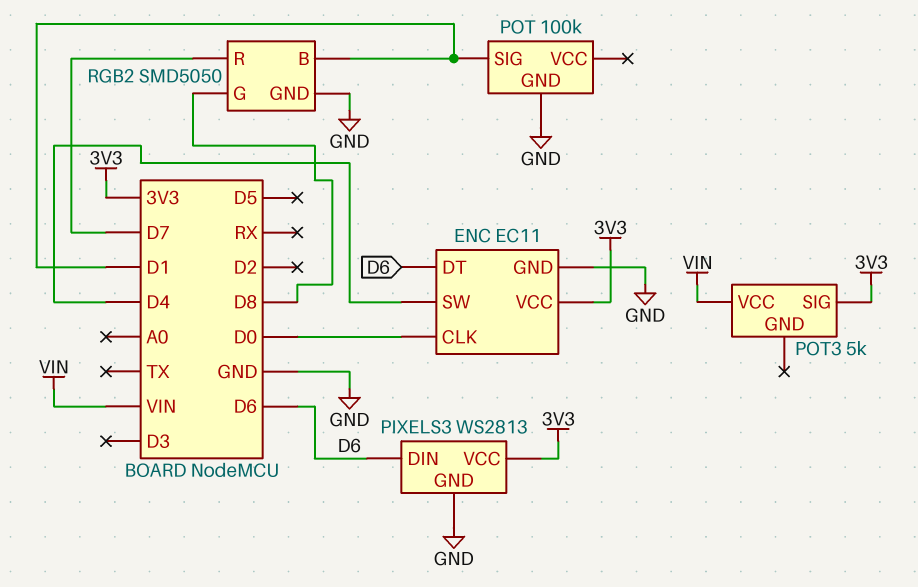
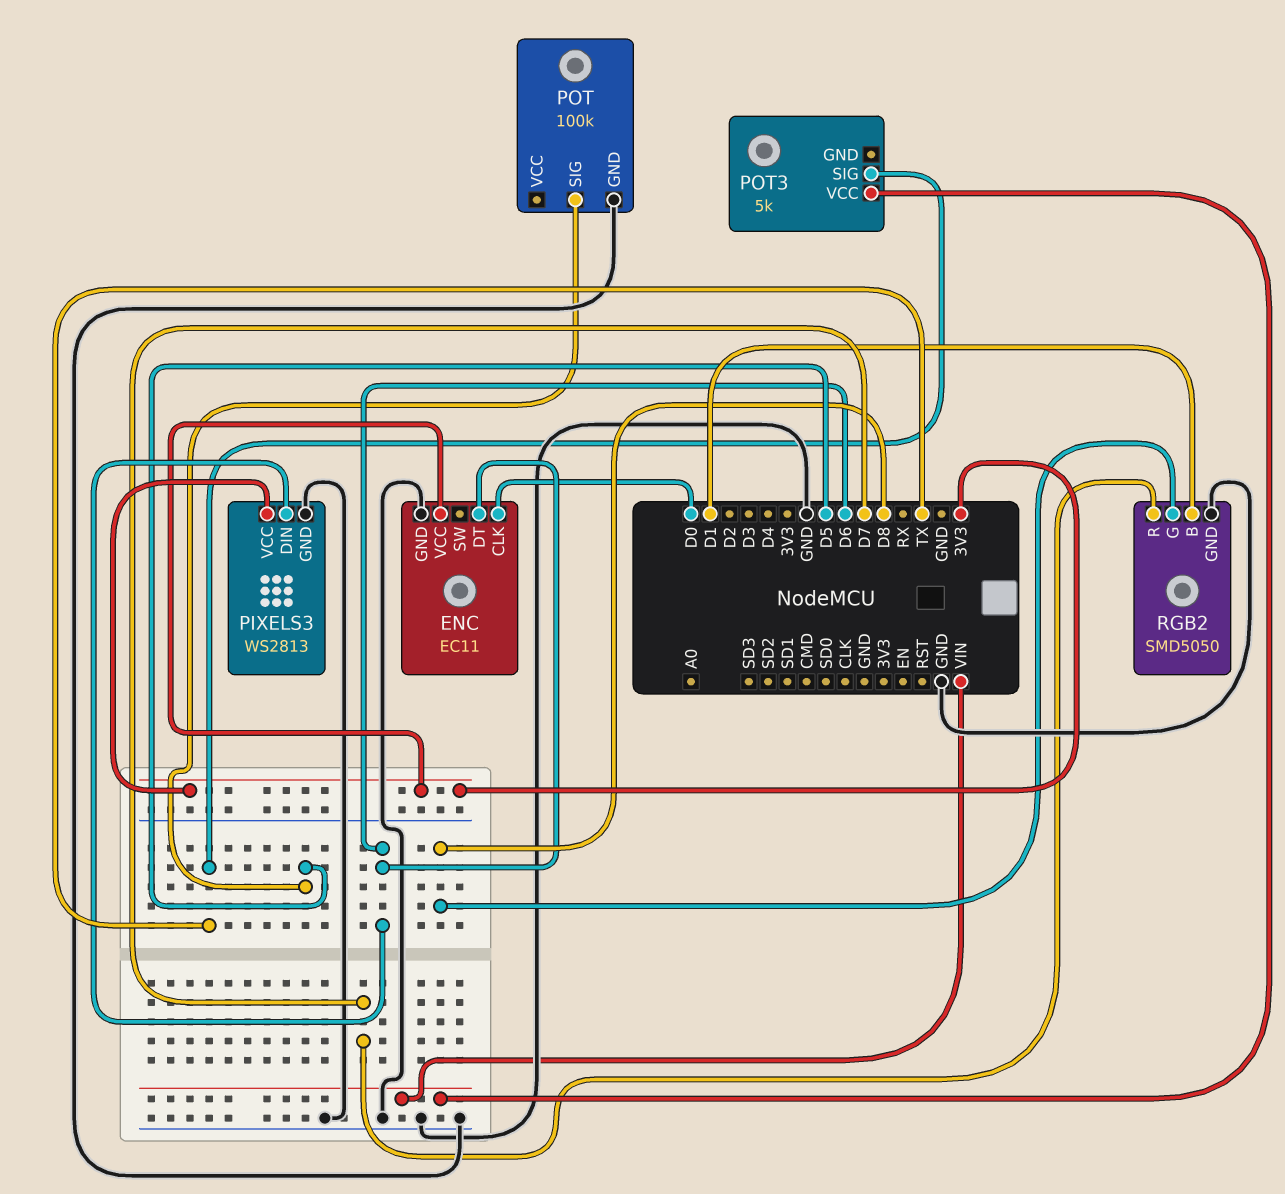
ENC pin SW: D4 -> none
POT pin SIG: D1 -> D5
POT3 pin SIG: 3V3 -> TX

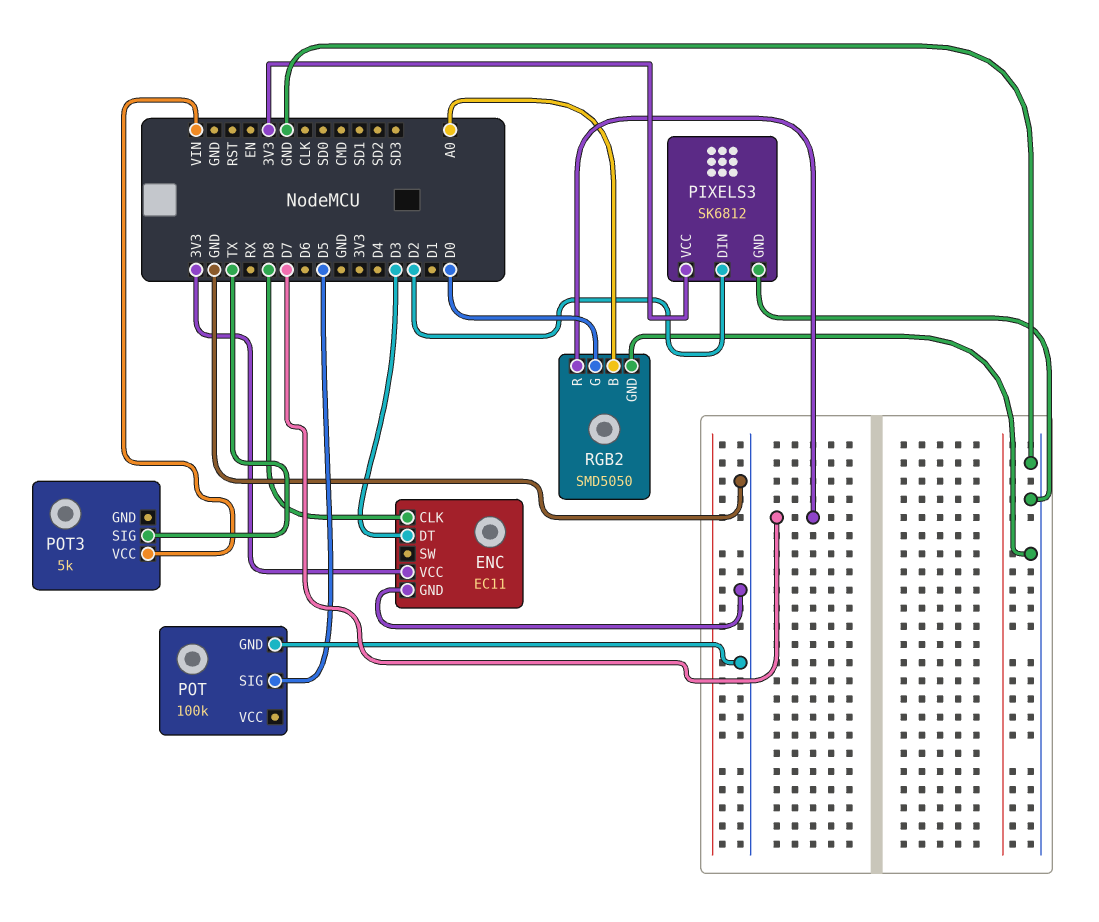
ENC pin CLK: D0 -> D8
ENC pin DT: D6 -> D3
PIXELS3: WS2813 -> SK6812
PIXELS3 pin DIN: D6 -> D2
RGB2 pin B: D1 -> A0
RGB2 pin G: D8 -> D0

